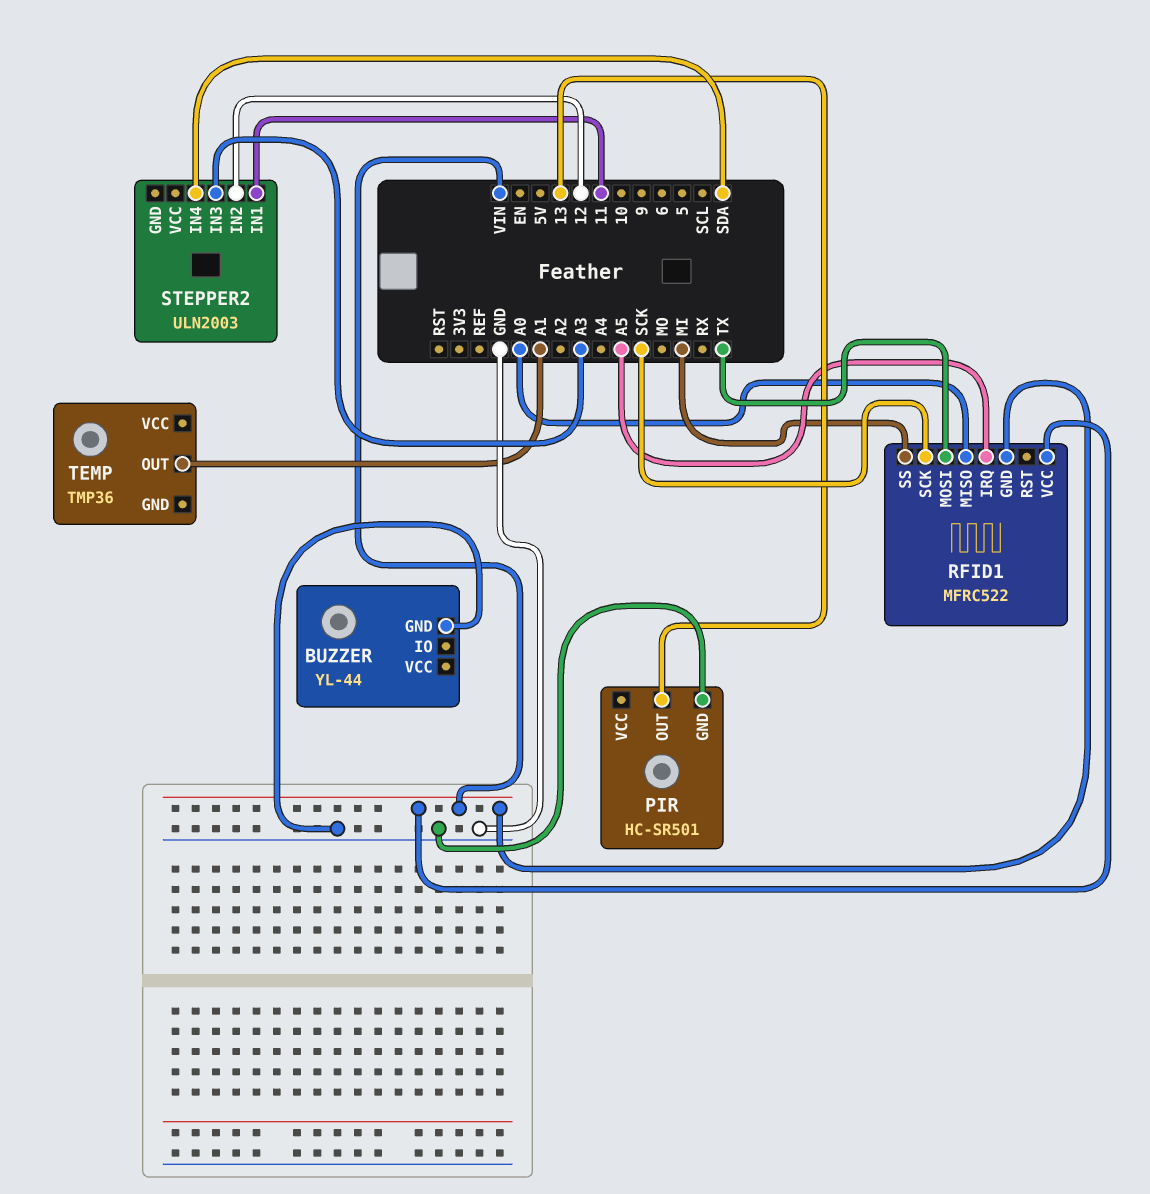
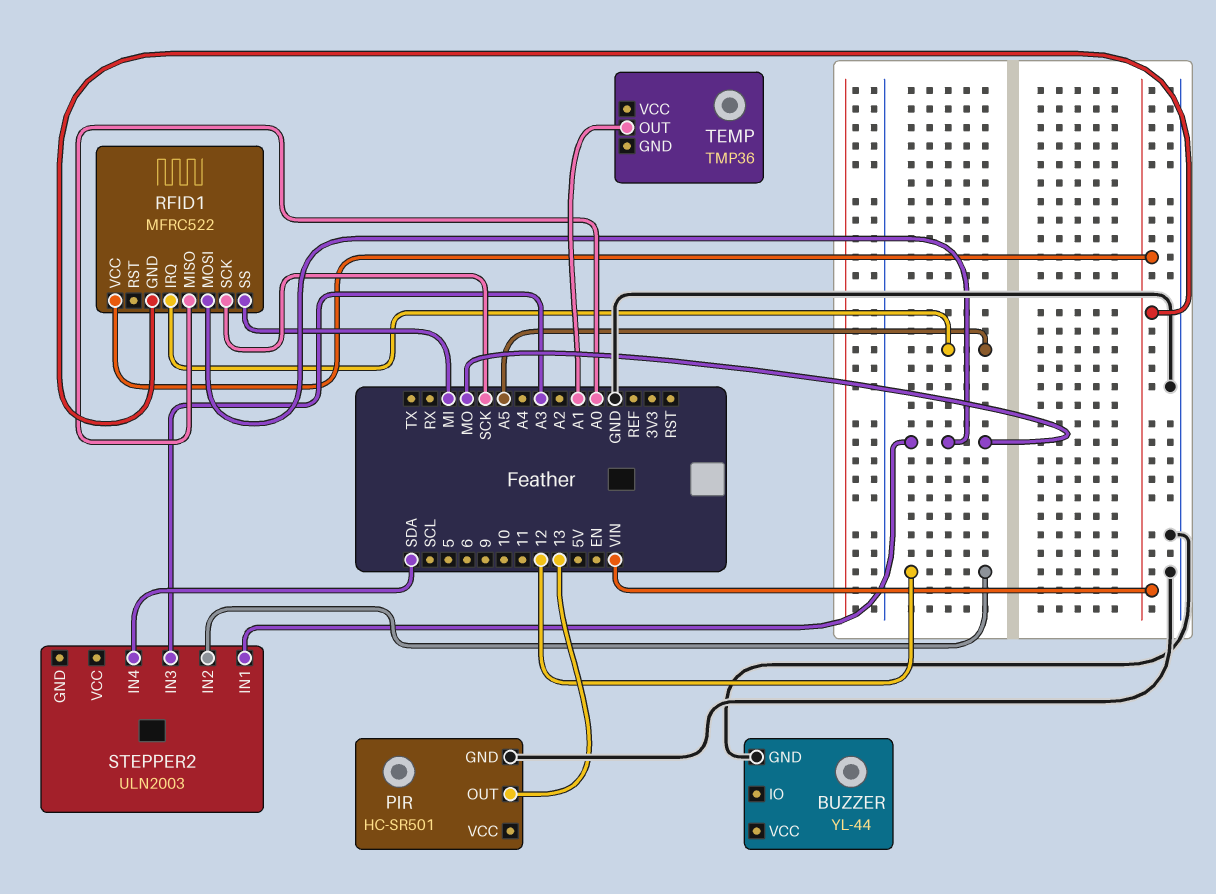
RFID1 pin MOSI: TX -> MO
STEPPER2 pin IN1: 11 -> MO

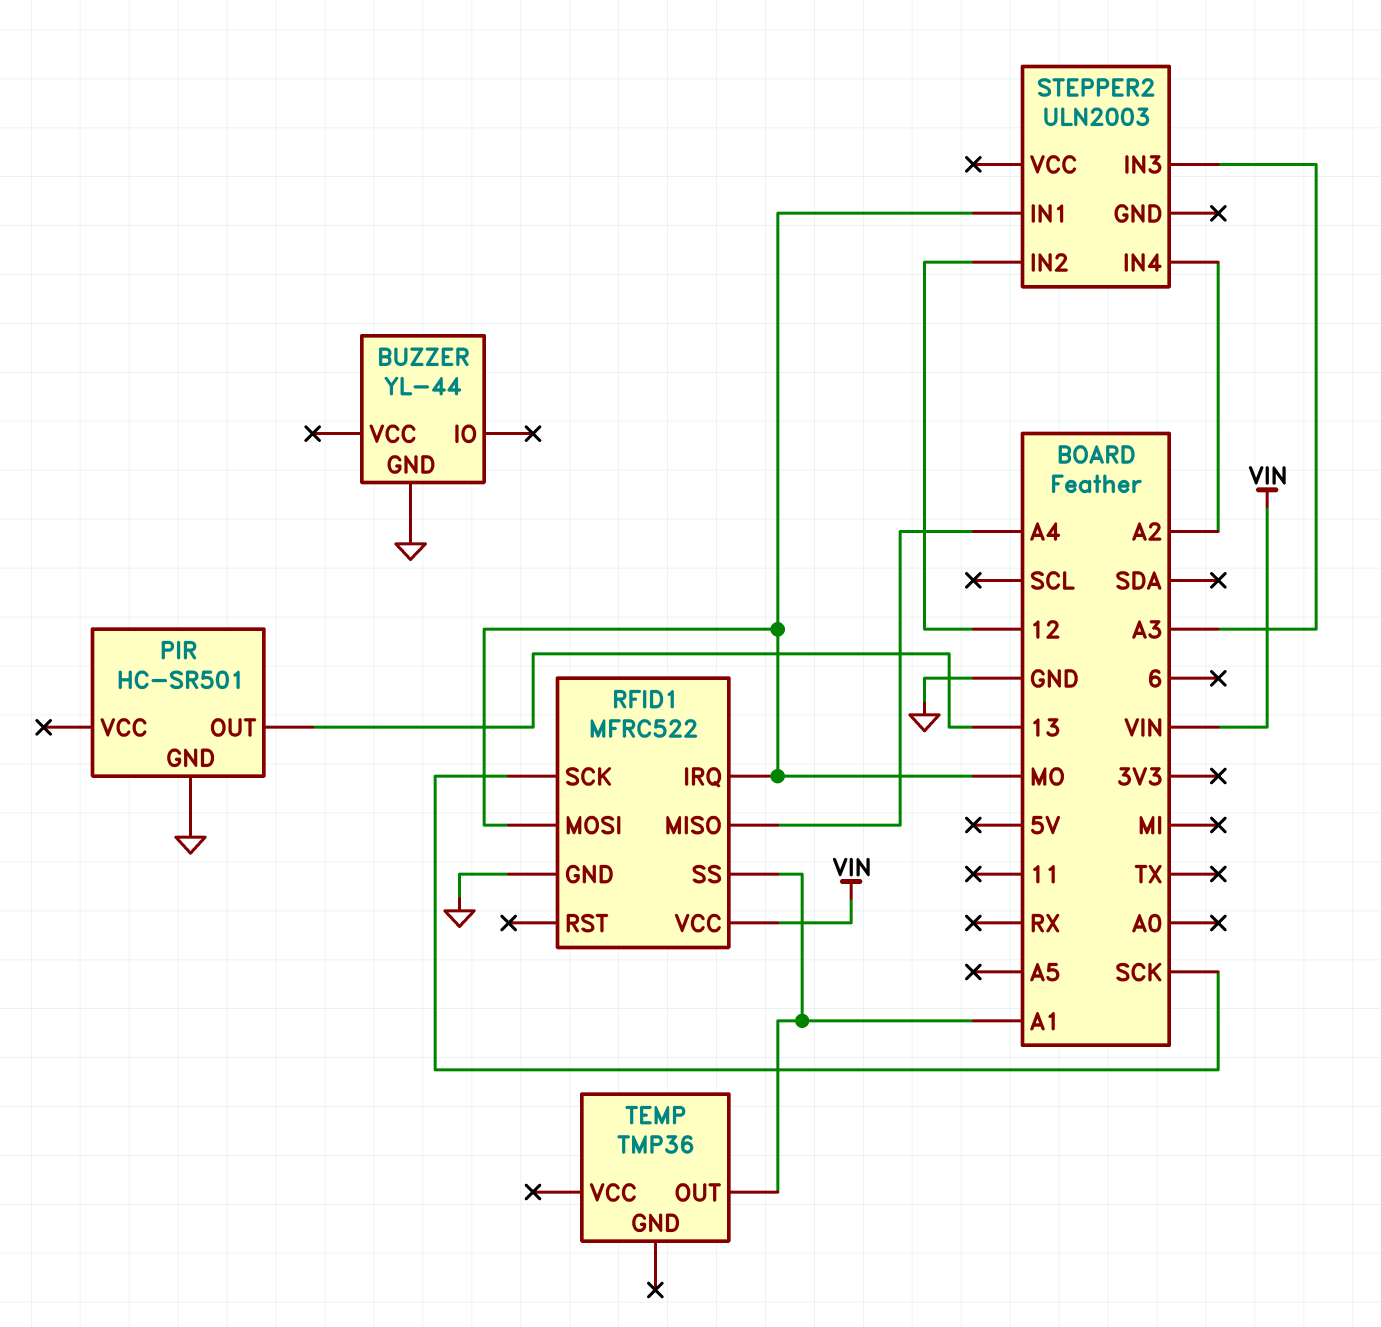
RFID1 pin GND: VIN -> GND
RFID1 pin IRQ: A5 -> MO
RFID1 pin MISO: A0 -> A4
RFID1 pin SS: MI -> A1
STEPPER2 pin IN4: SDA -> A2

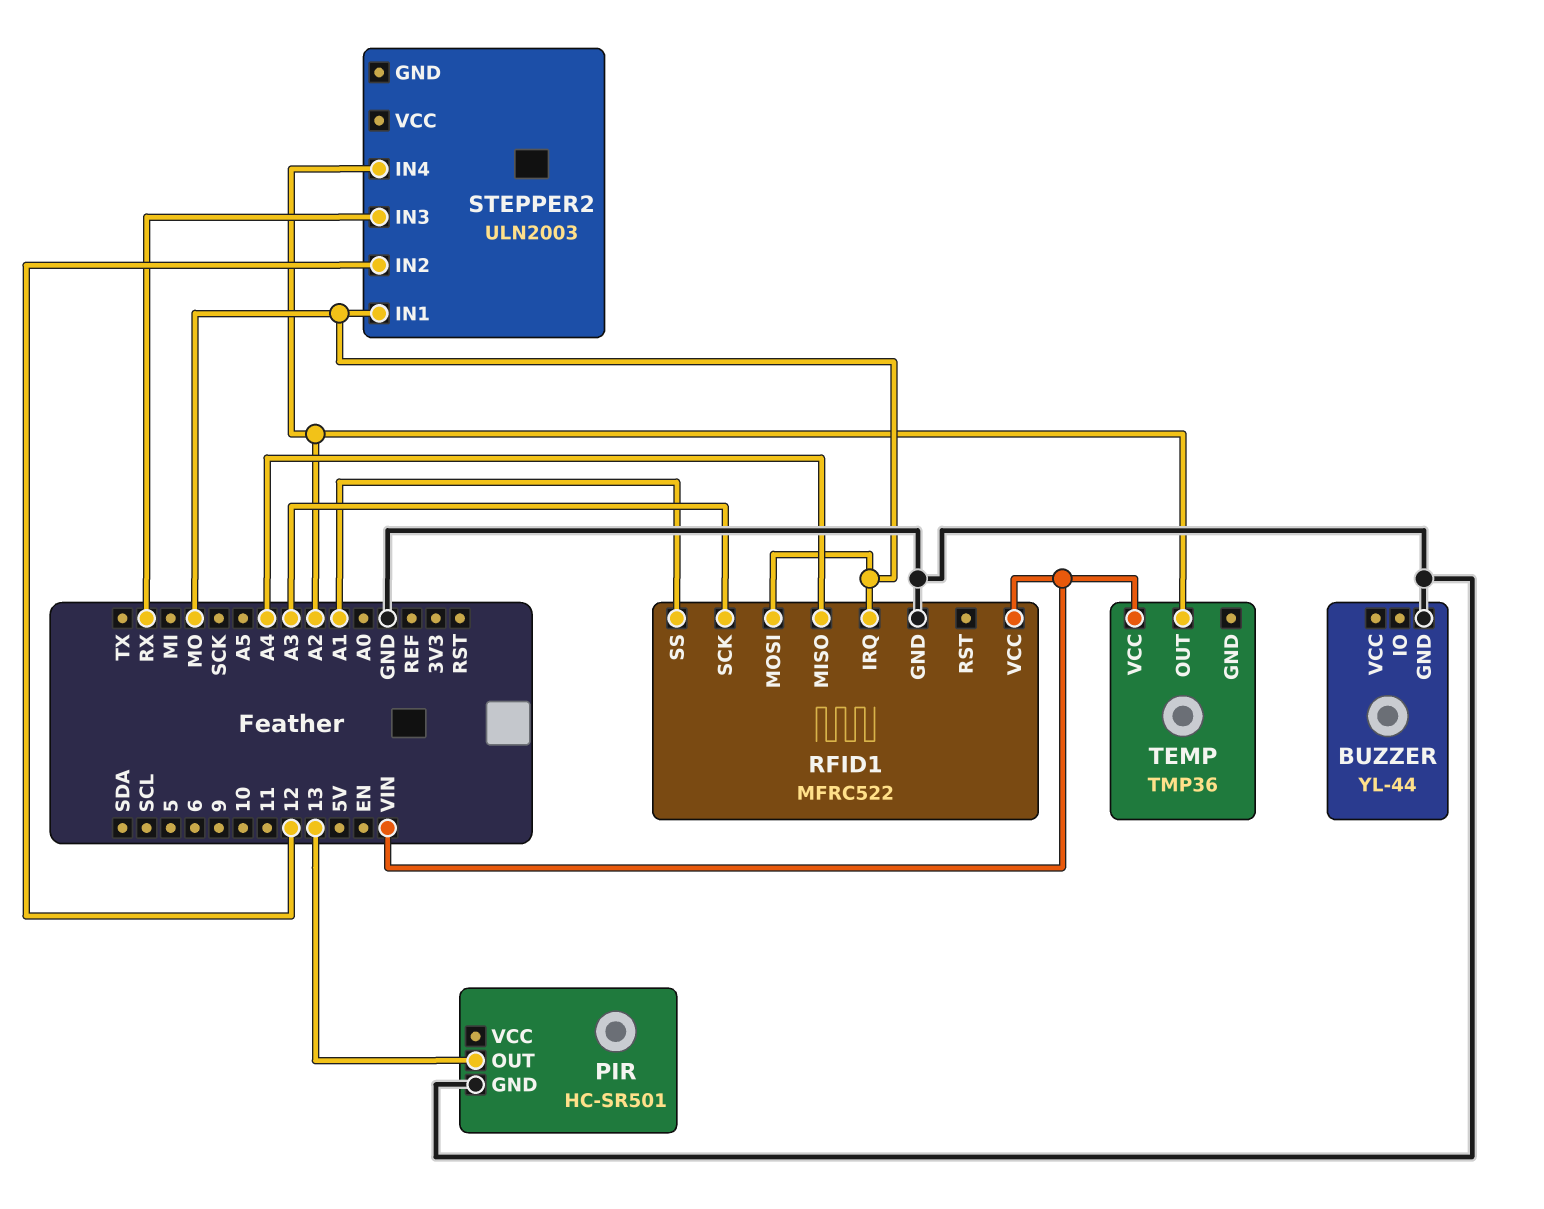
RFID1 pin SCK: SCK -> A3
STEPPER2 pin IN3: A3 -> RX
TEMP pin OUT: A1 -> A2
TEMP pin VCC: none -> VIN

